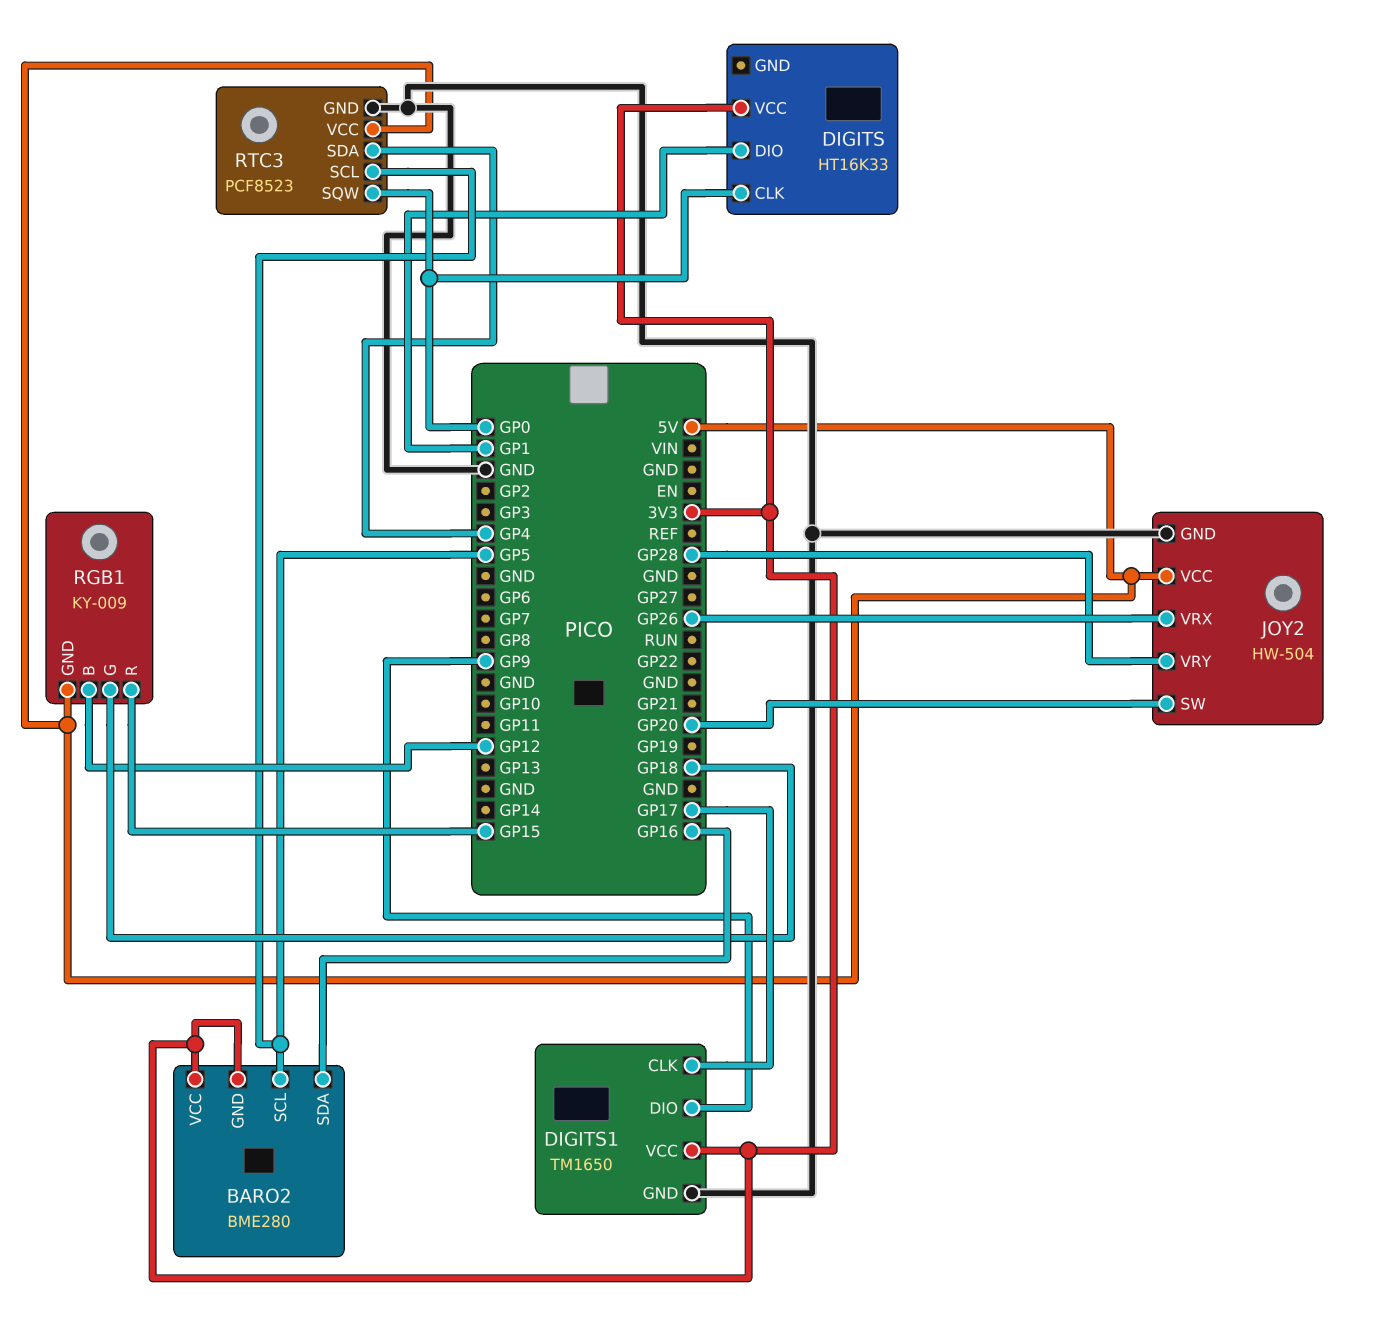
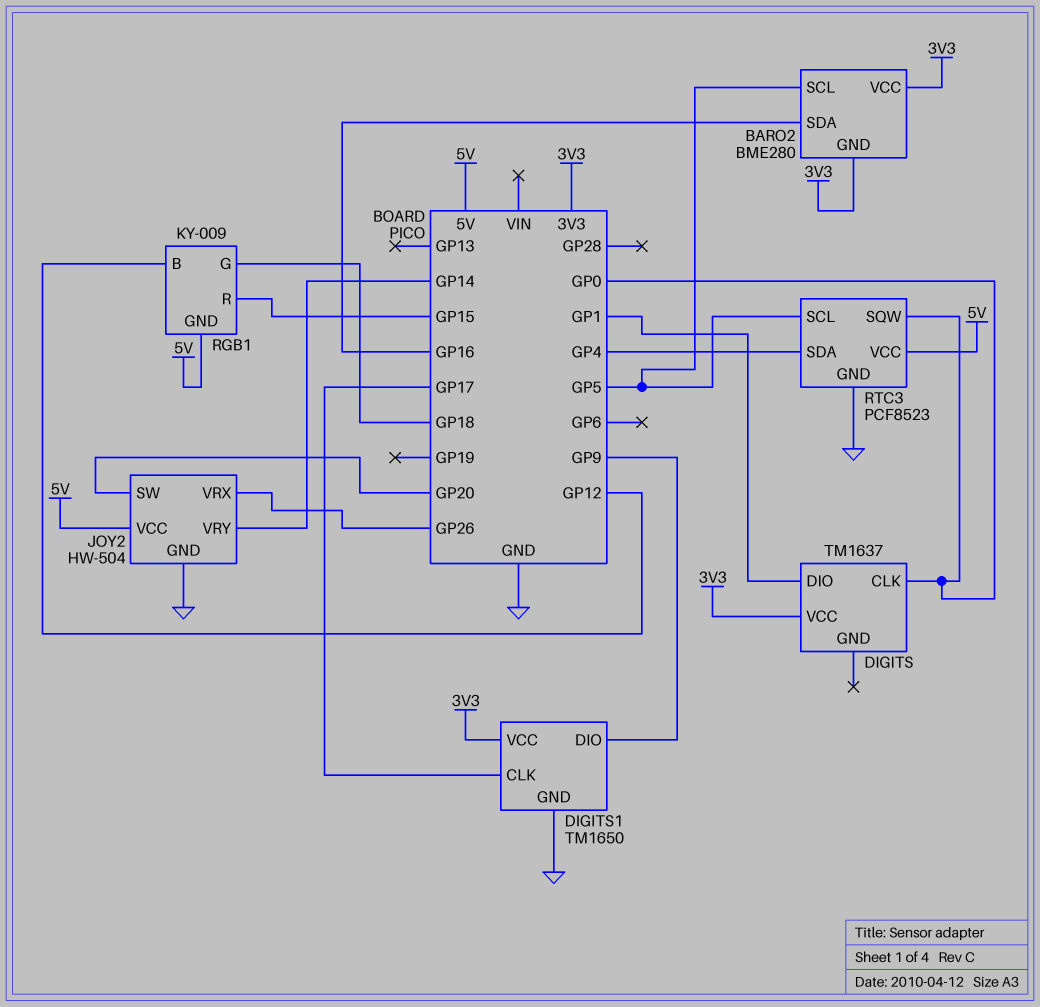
DIGITS: HT16K33 -> TM1637
JOY2 pin VRY: GP28 -> GP14

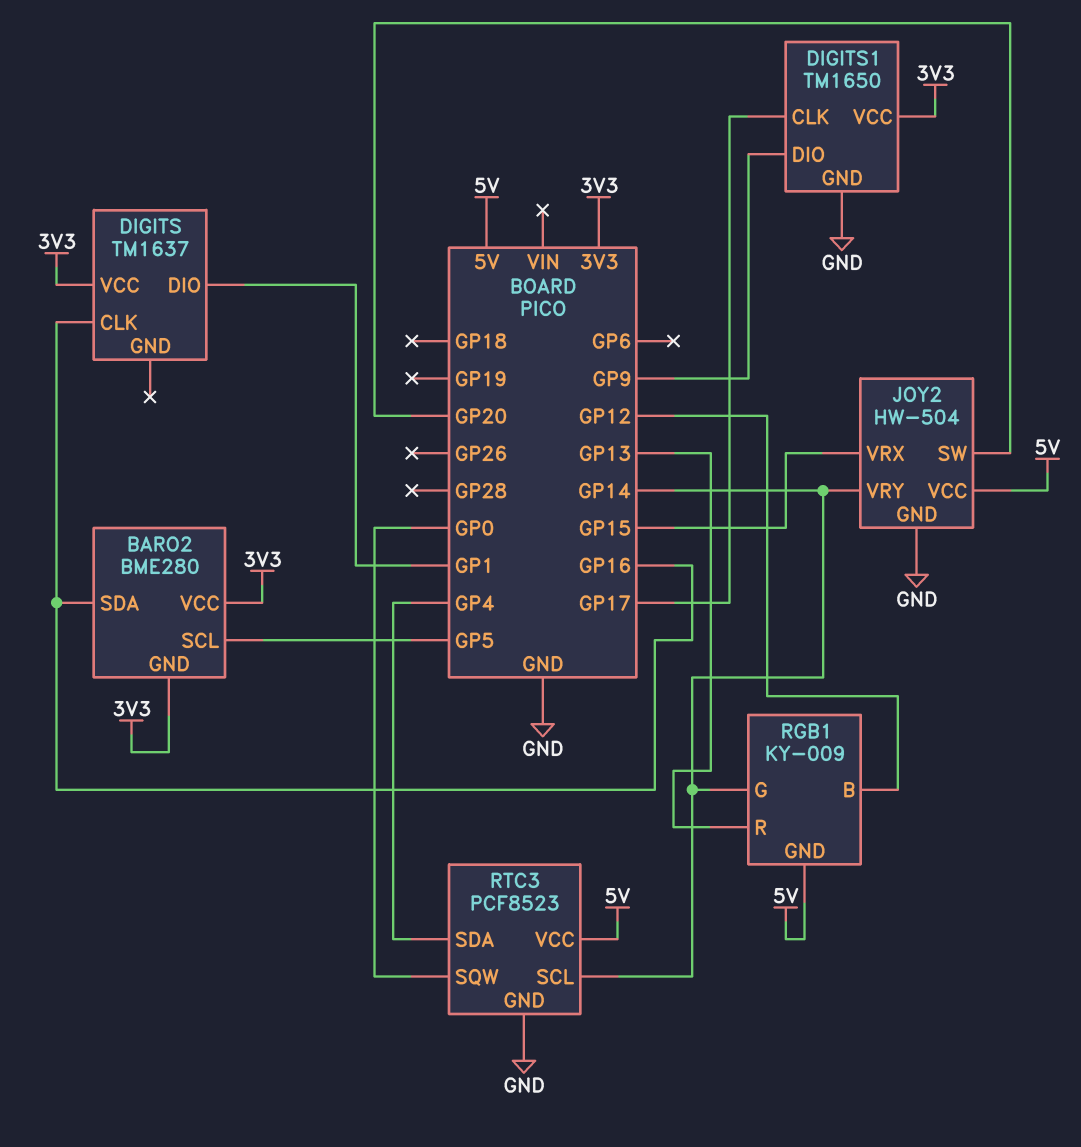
DIGITS pin CLK: GP0 -> GP16
JOY2 pin VRX: GP26 -> GP15
RGB1 pin G: GP18 -> GP14
RGB1 pin R: GP15 -> GP13
RTC3 pin SCL: GP5 -> GP14

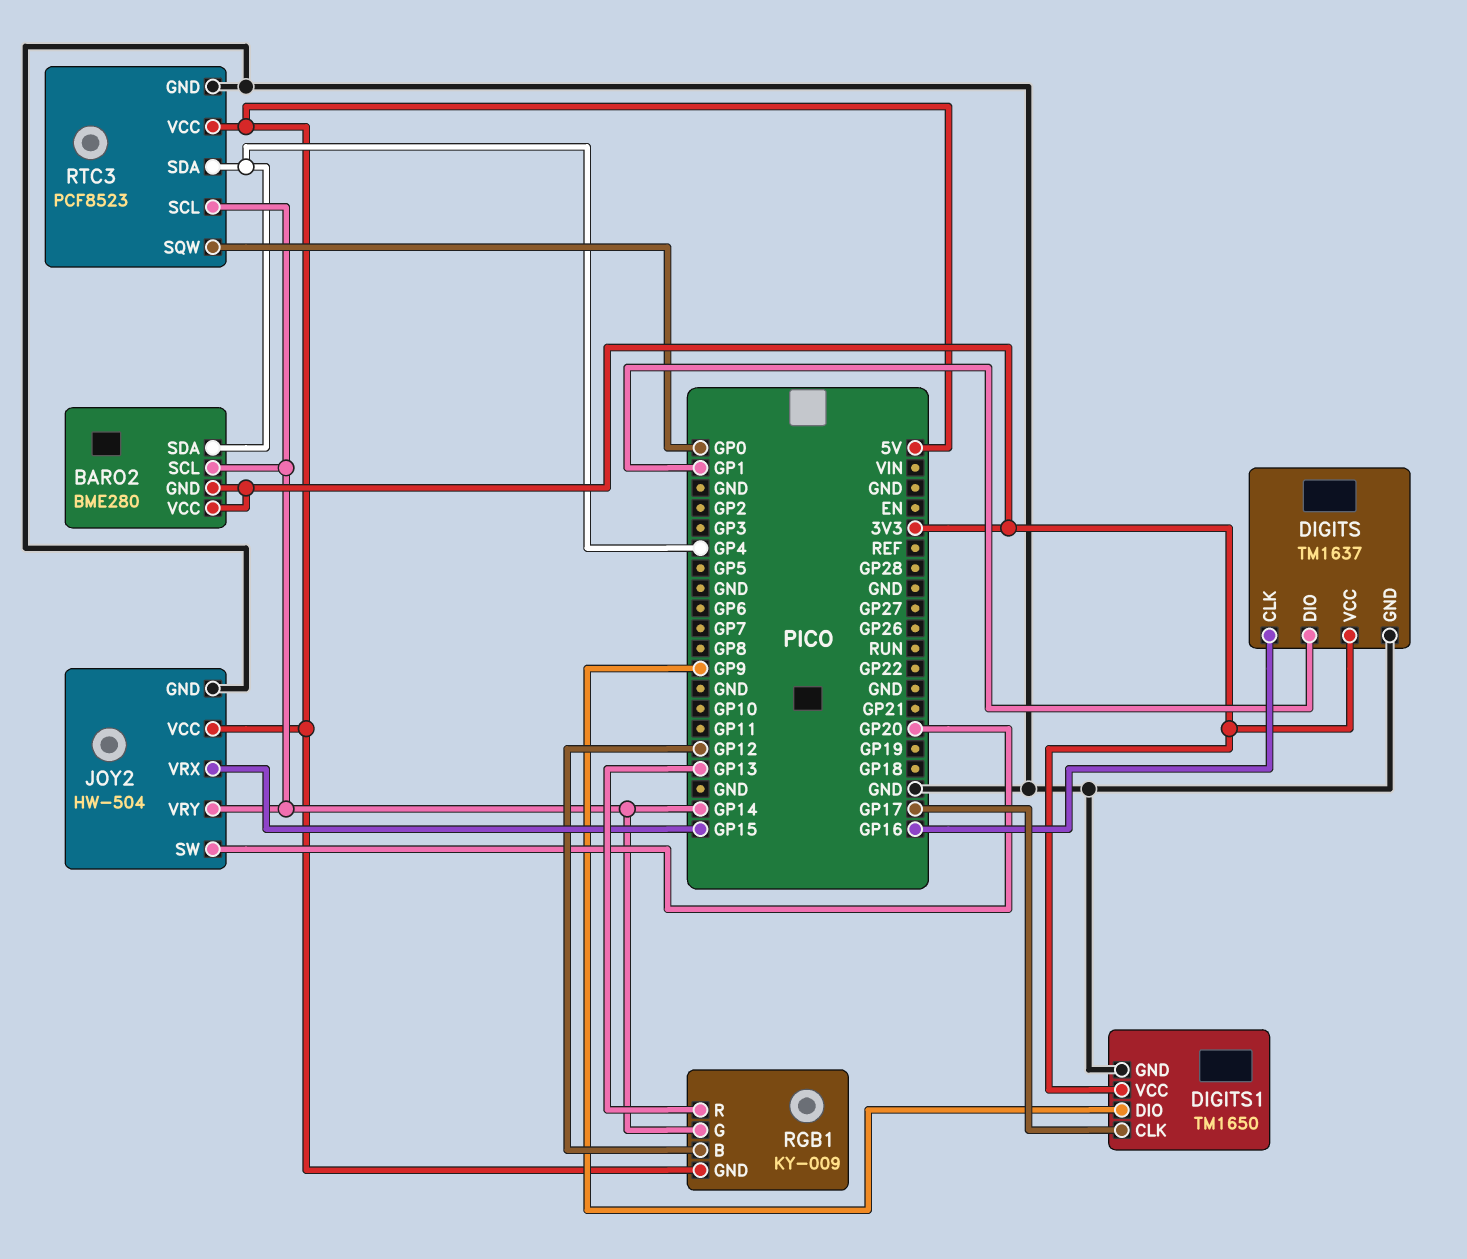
BARO2 pin SCL: GP5 -> GP14
BARO2 pin SDA: GP16 -> GP4
DIGITS pin GND: none -> GND

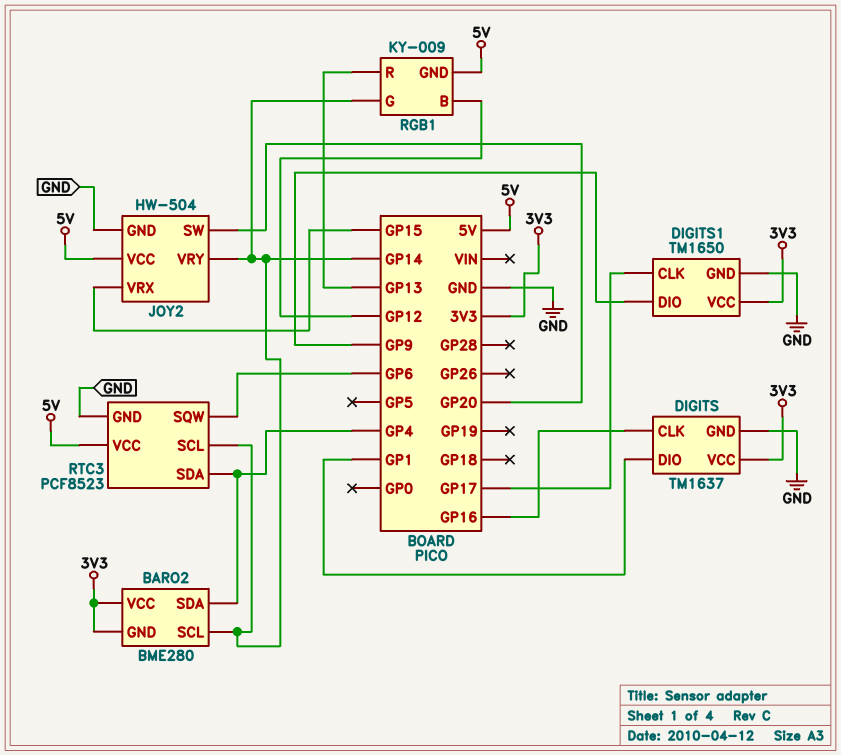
RTC3 pin SQW: GP0 -> GP6

